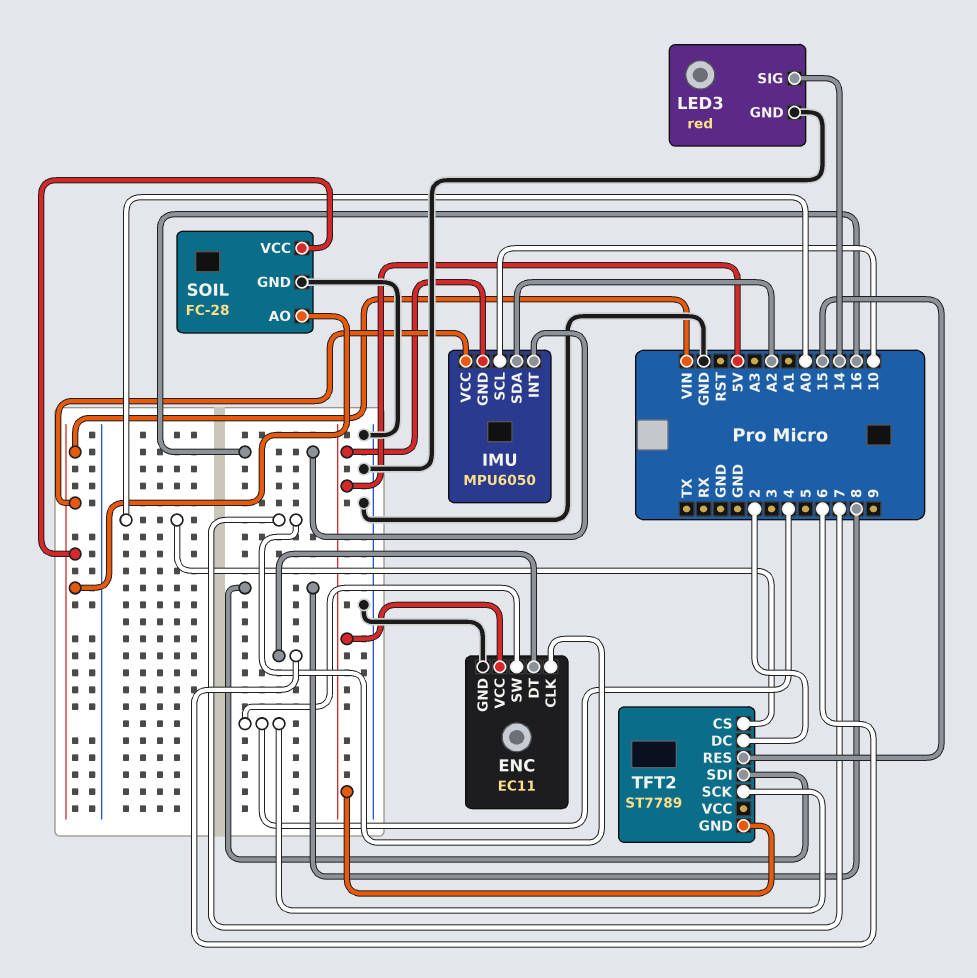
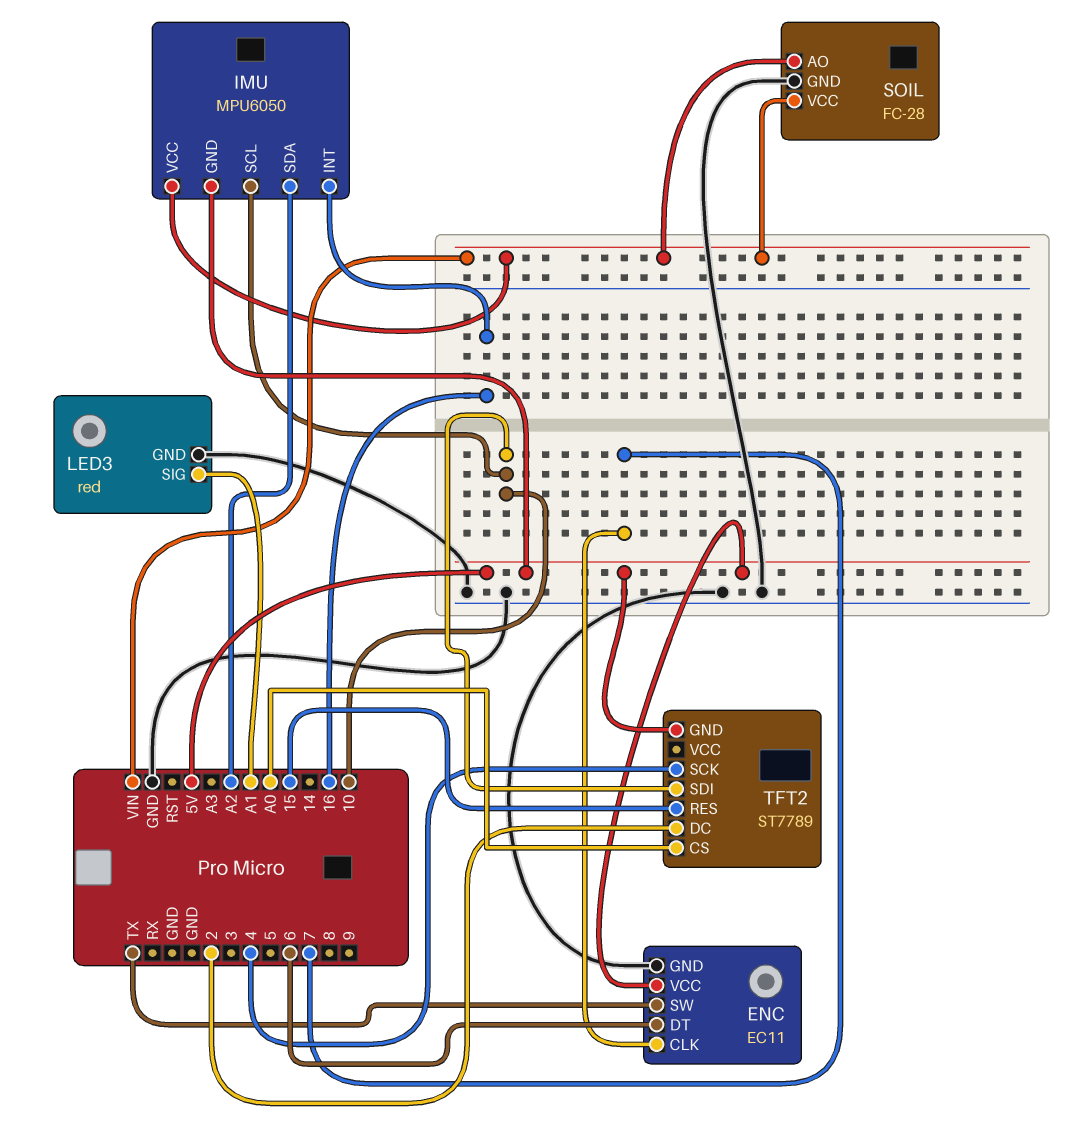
ENC pin SW: 4 -> TX
LED3 pin SIG: 14 -> A1
TFT2 pin SDI: 8 -> 10

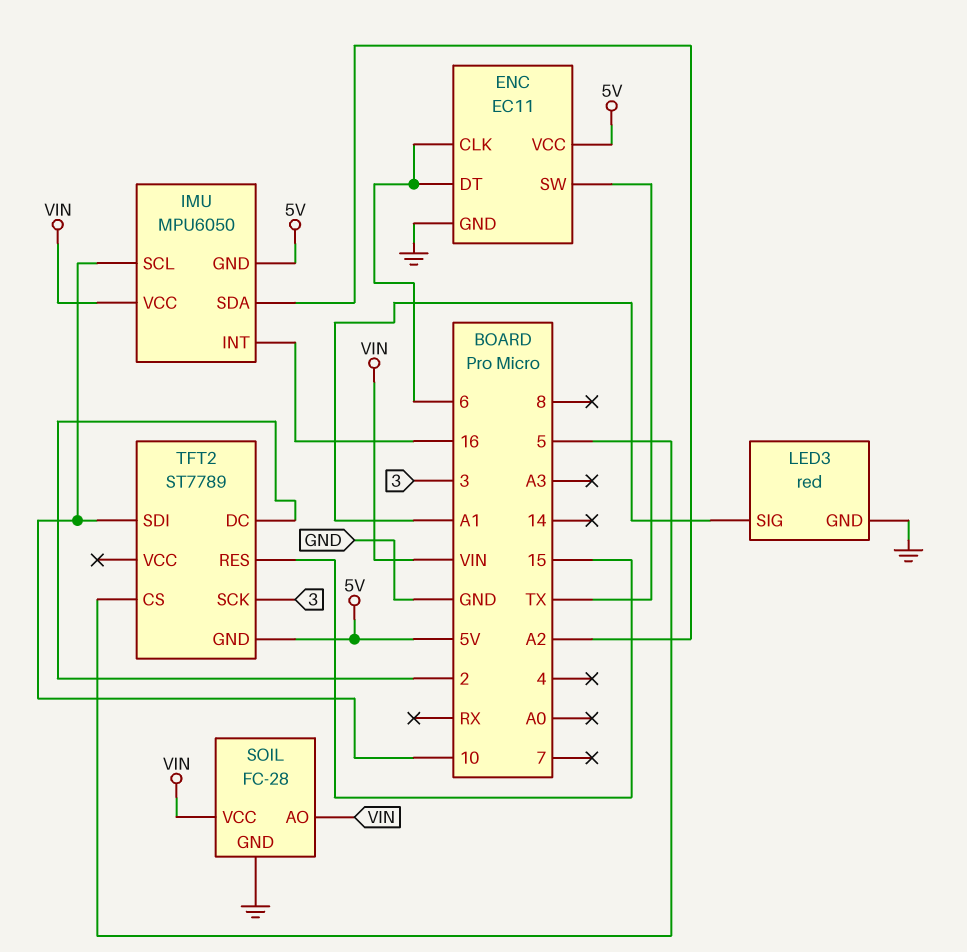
ENC pin CLK: 7 -> 6
TFT2 pin CS: A0 -> 5
TFT2 pin SCK: 4 -> 3

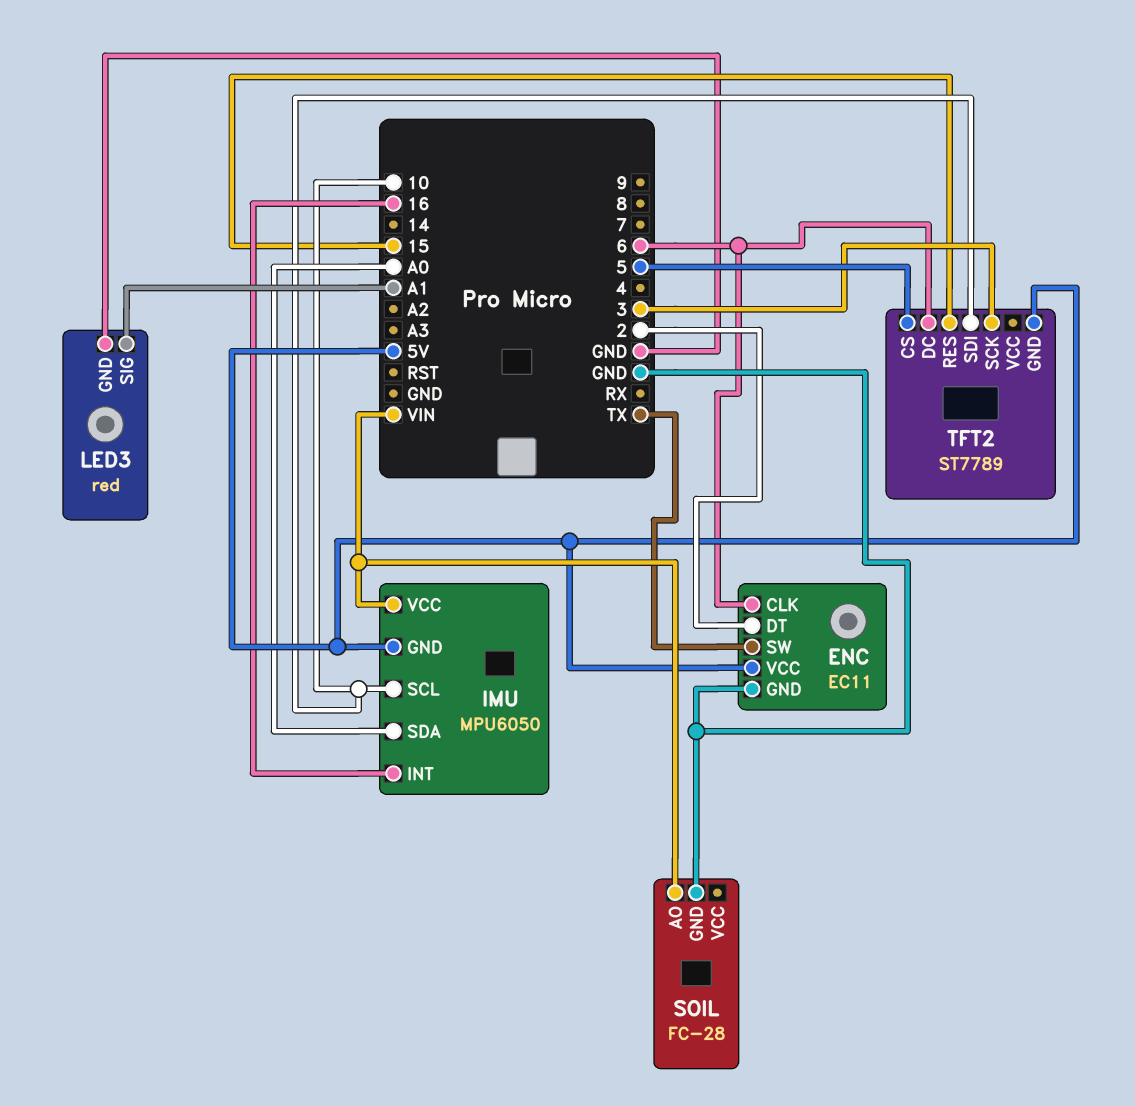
ENC pin DT: 6 -> 2
IMU pin SDA: A2 -> A0
SOIL pin VCC: VIN -> none
TFT2 pin DC: 2 -> 6

